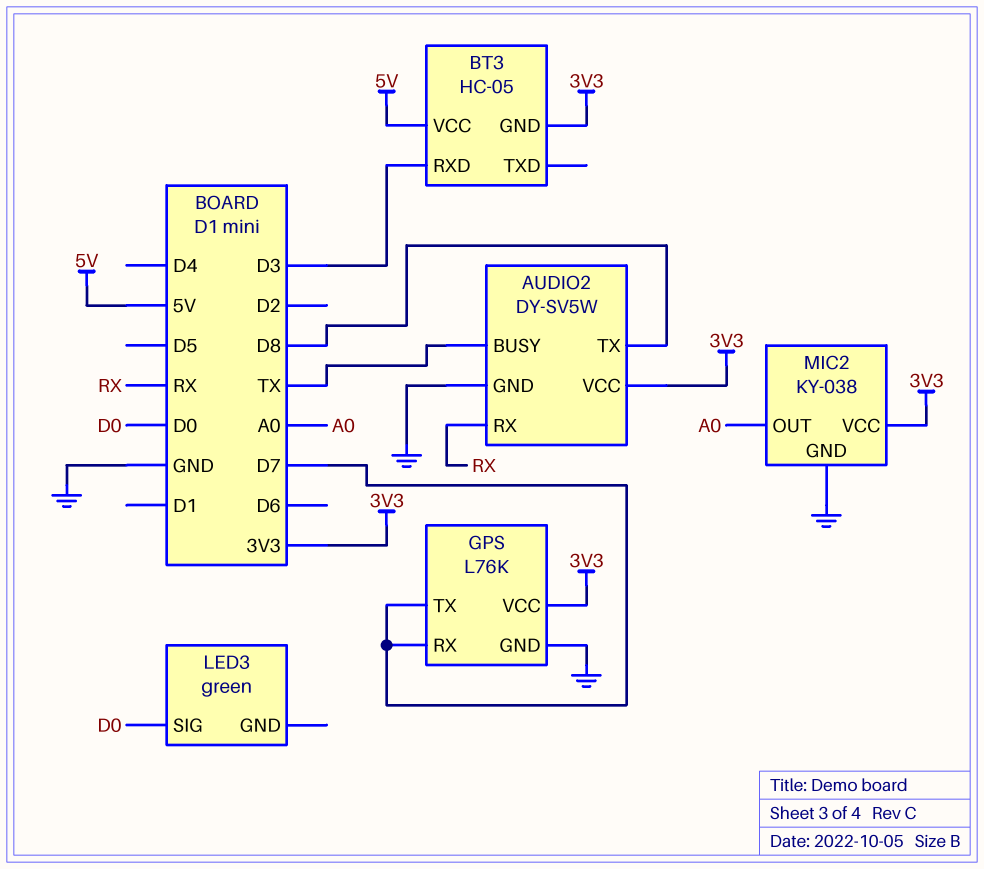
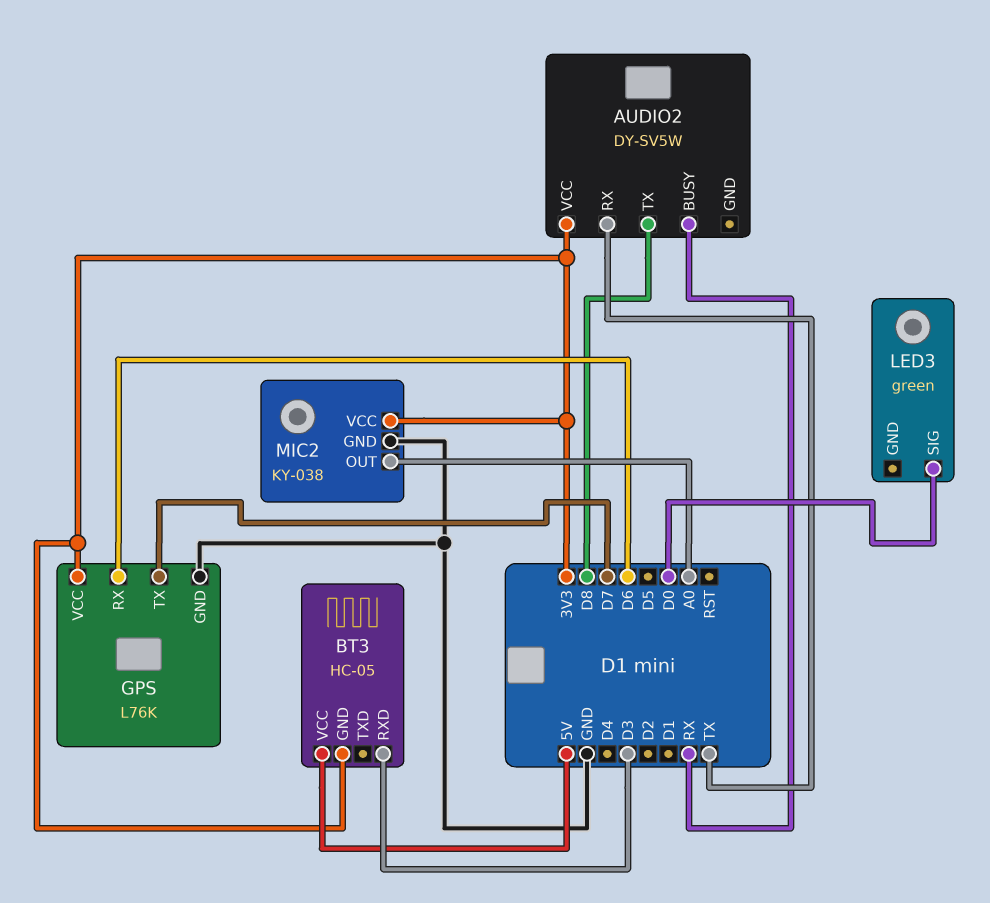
AUDIO2 pin BUSY: TX -> RX
AUDIO2 pin GND: GND -> none
AUDIO2 pin RX: RX -> TX
GPS pin RX: D7 -> D6

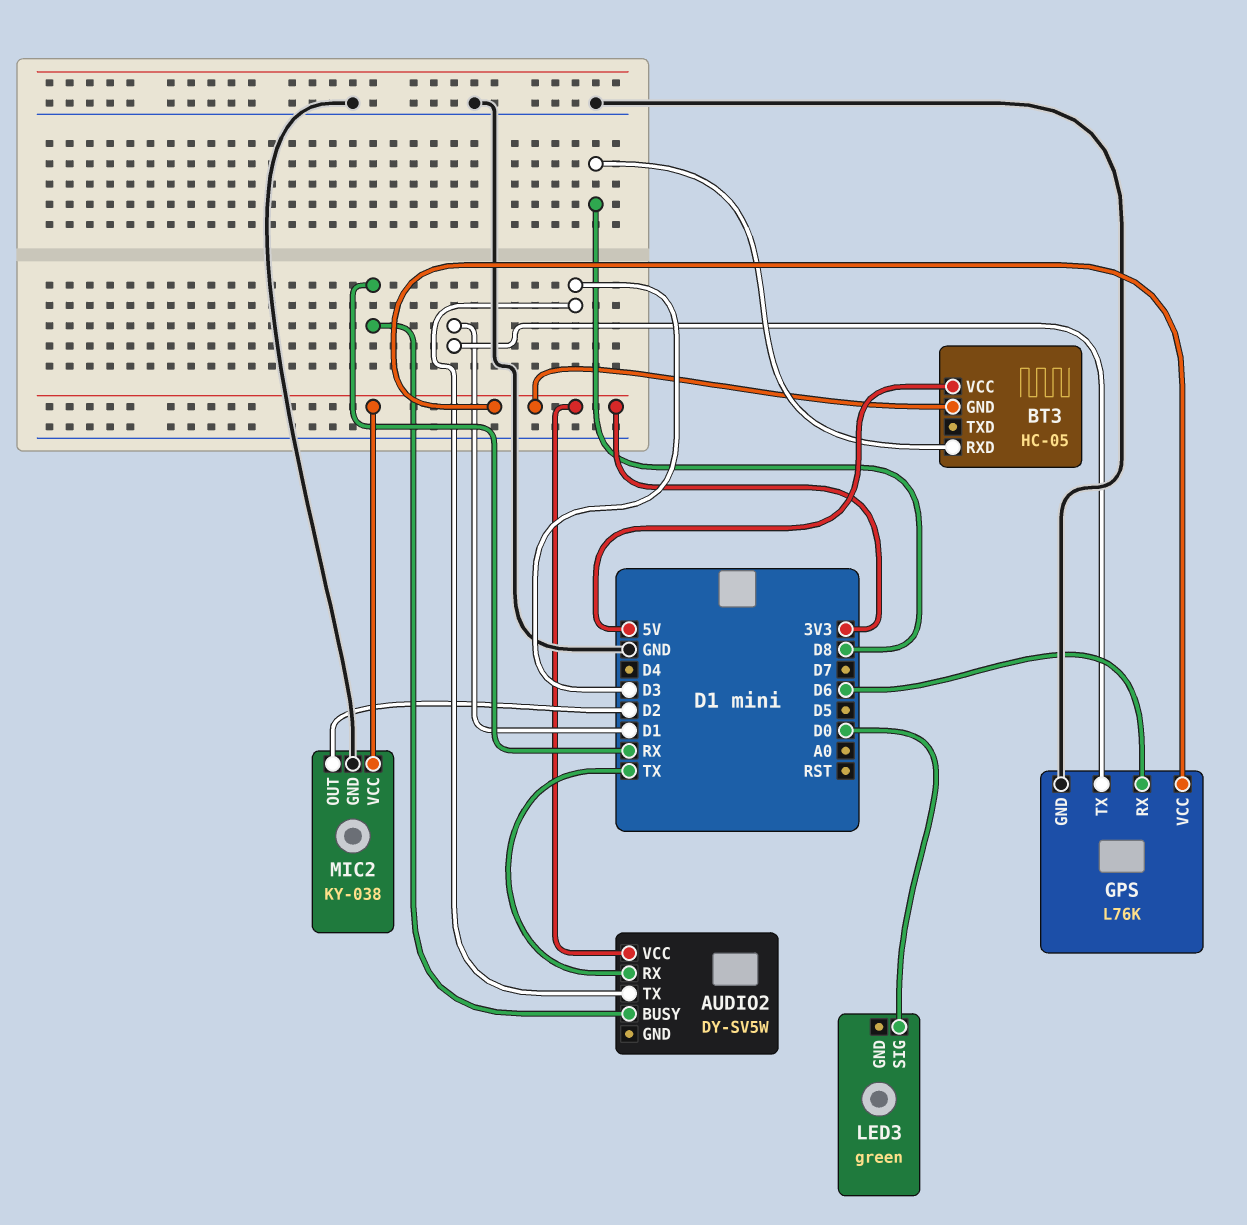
AUDIO2 pin TX: D8 -> D3
BT3 pin RXD: D3 -> D8
GPS pin TX: D7 -> D1
MIC2 pin OUT: A0 -> D2

